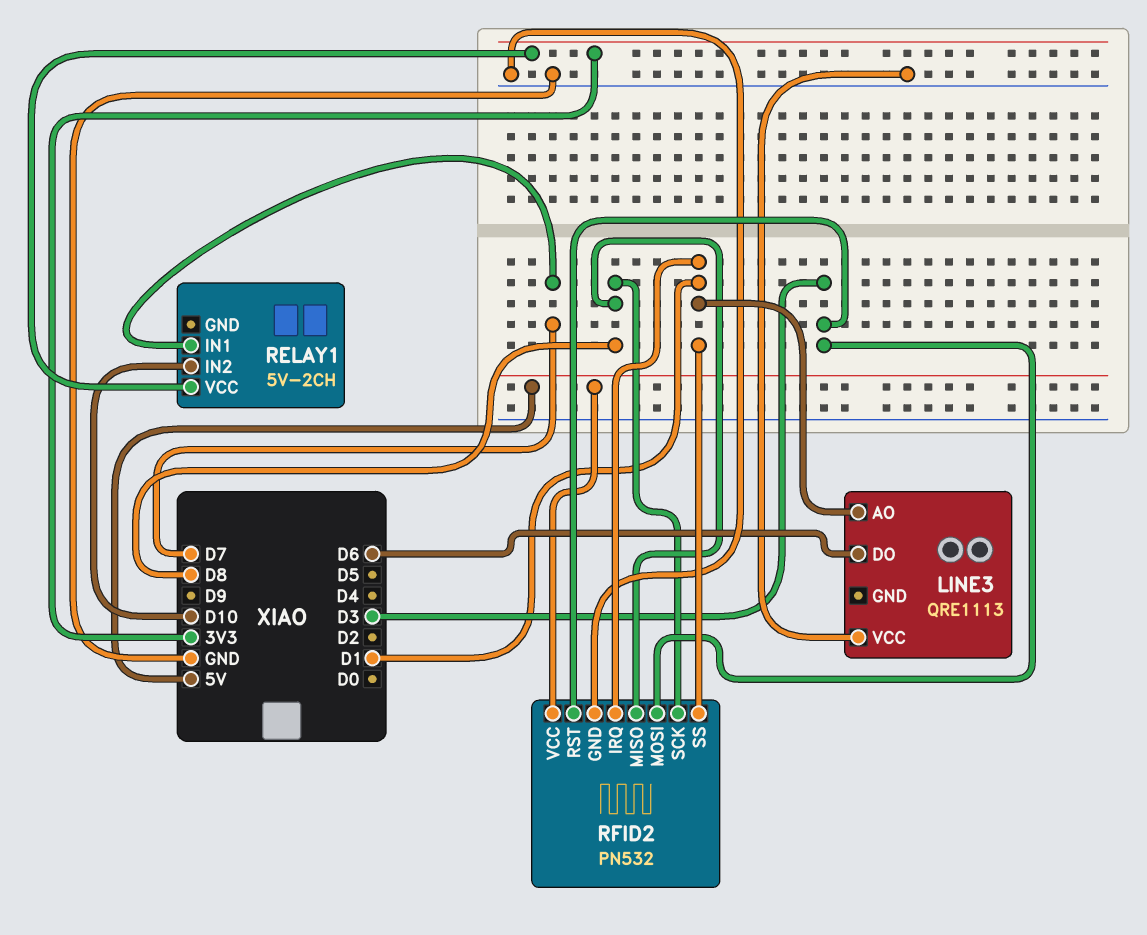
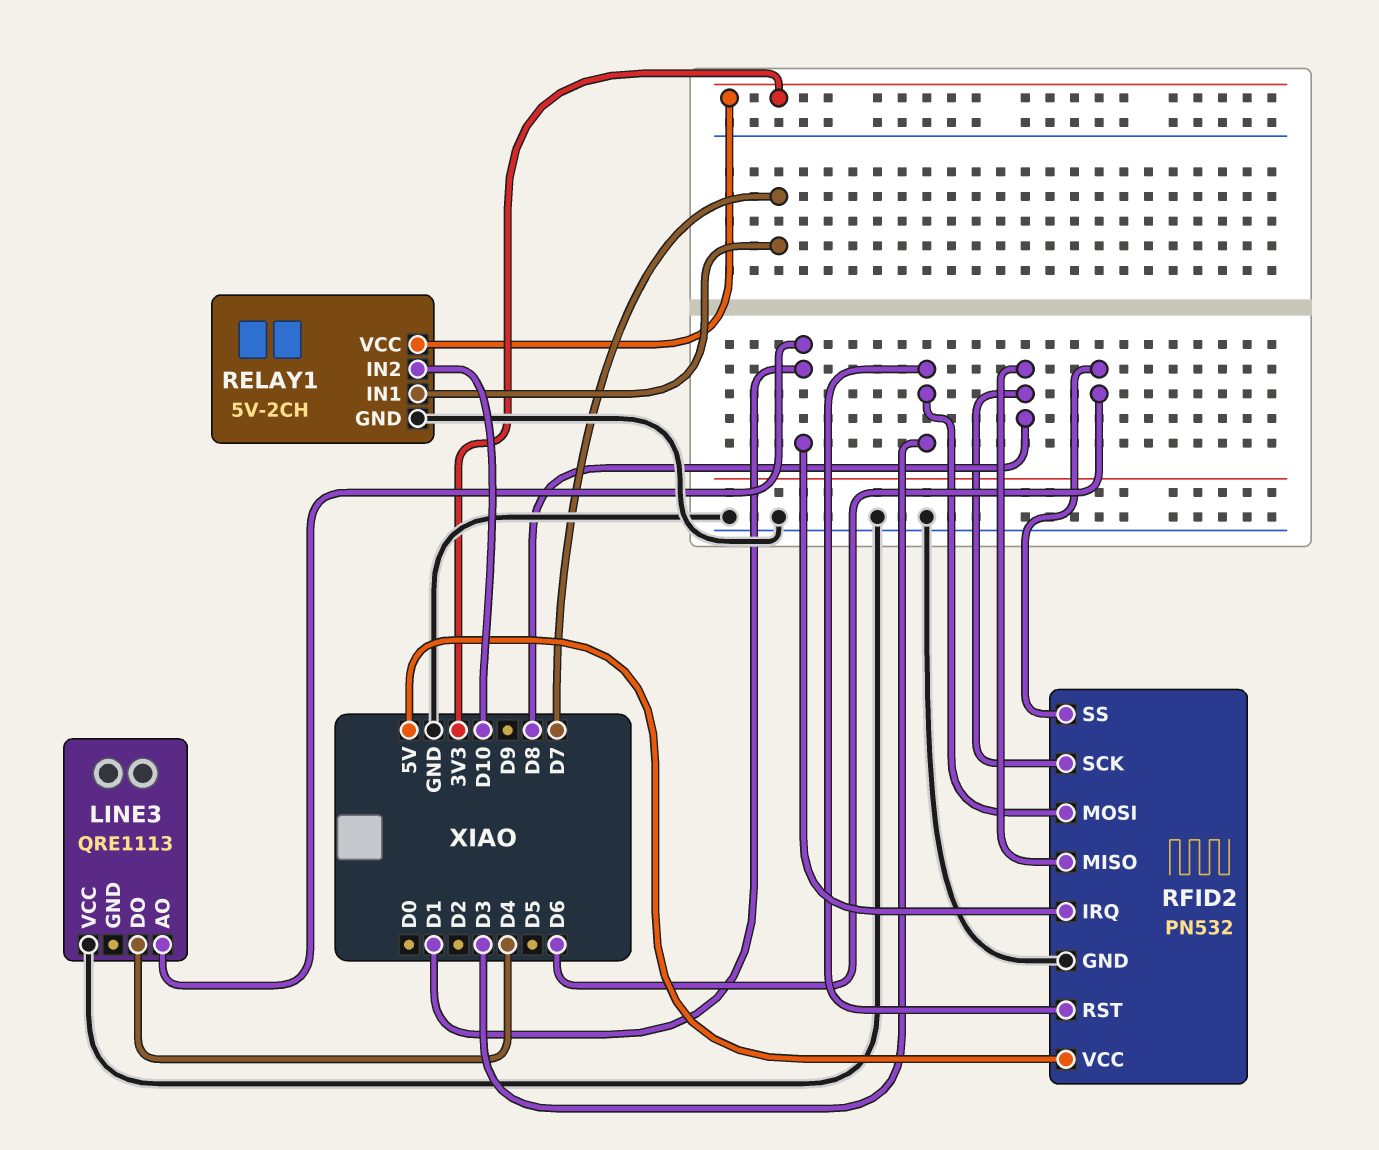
LINE3 pin DO: D6 -> D4
RELAY1 pin GND: none -> GND
RFID2 pin SS: D1 -> D6

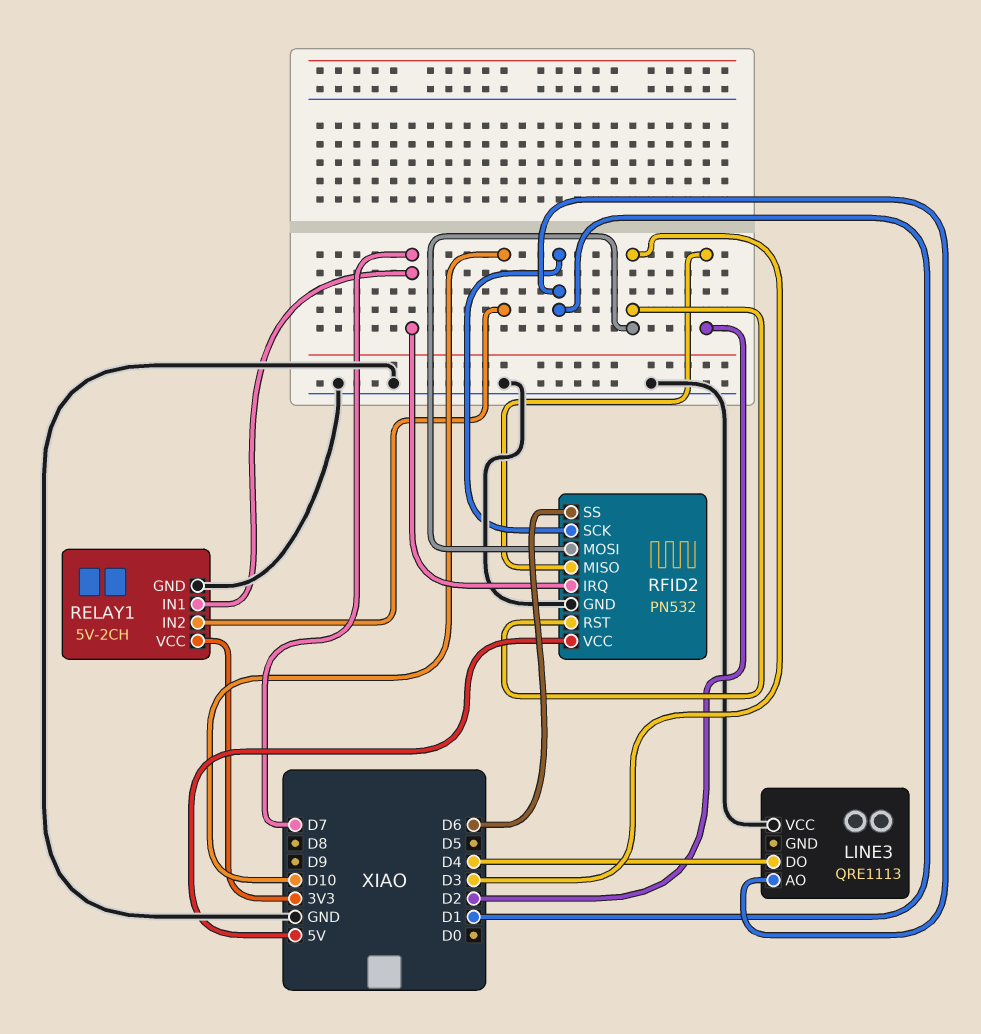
RFID2 pin IRQ: D1 -> D7
RFID2 pin MISO: D8 -> D2
RFID2 pin SCK: D8 -> D1

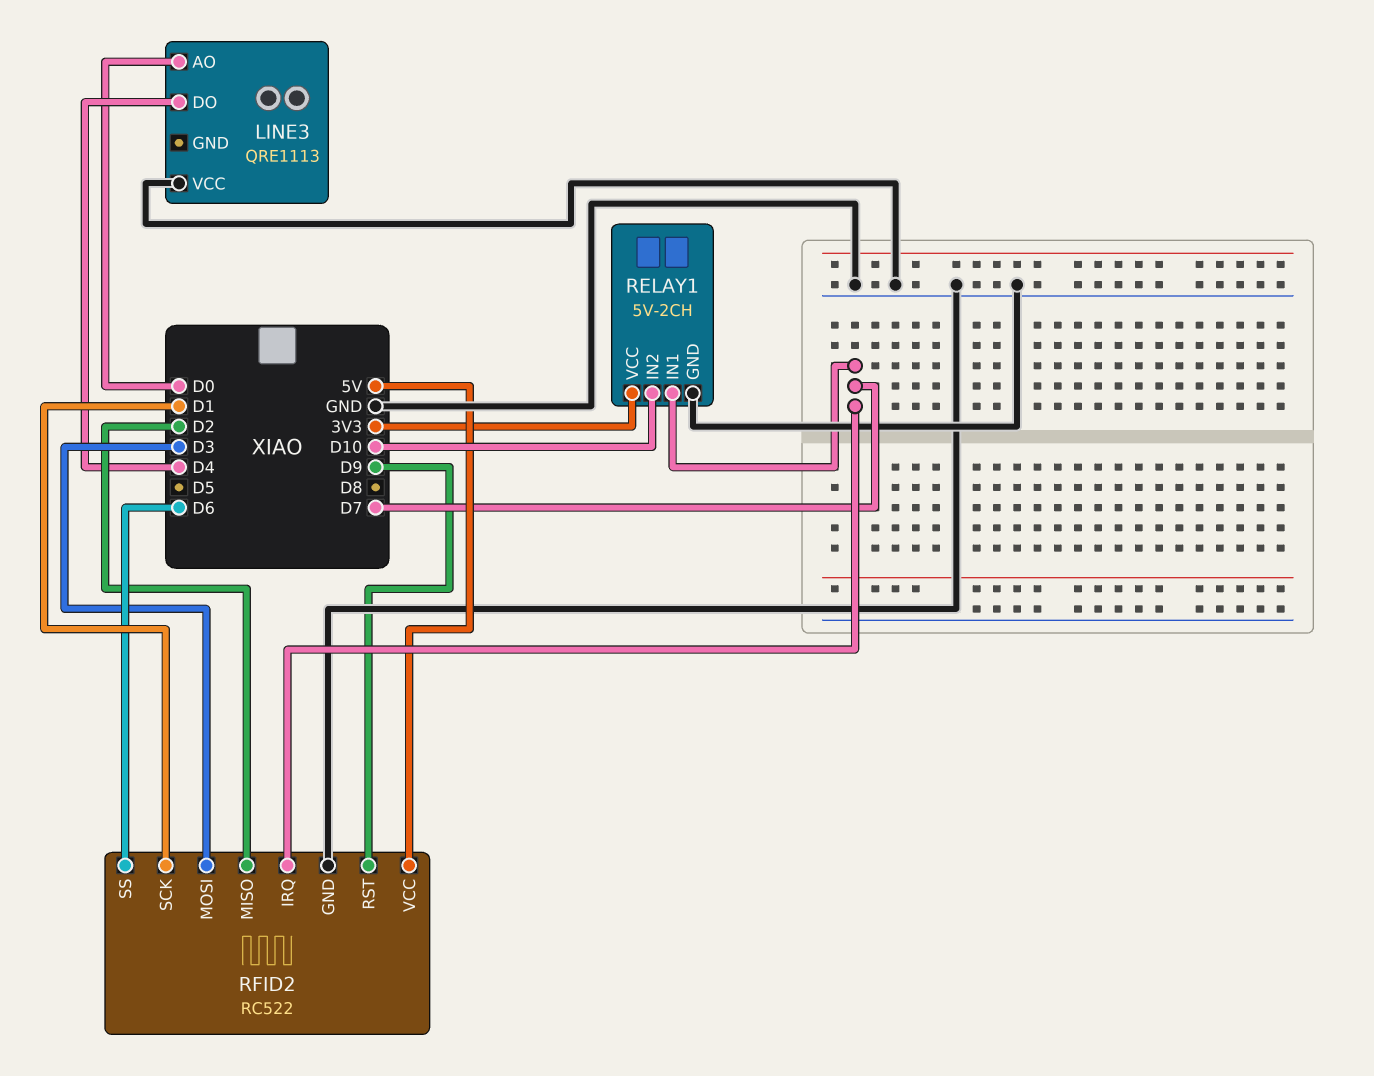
LINE3 pin AO: D1 -> D0
RFID2: PN532 -> RC522
RFID2 pin RST: D3 -> D9

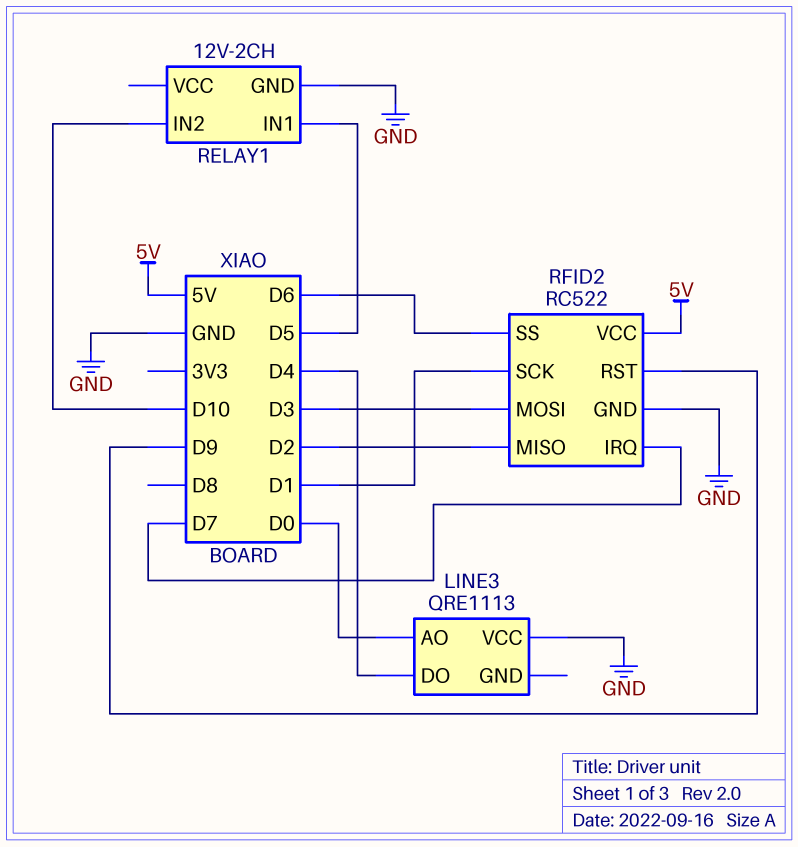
RELAY1: 5V-2CH -> 12V-2CH
RELAY1 pin IN1: D7 -> D5
RELAY1 pin VCC: 3V3 -> none

